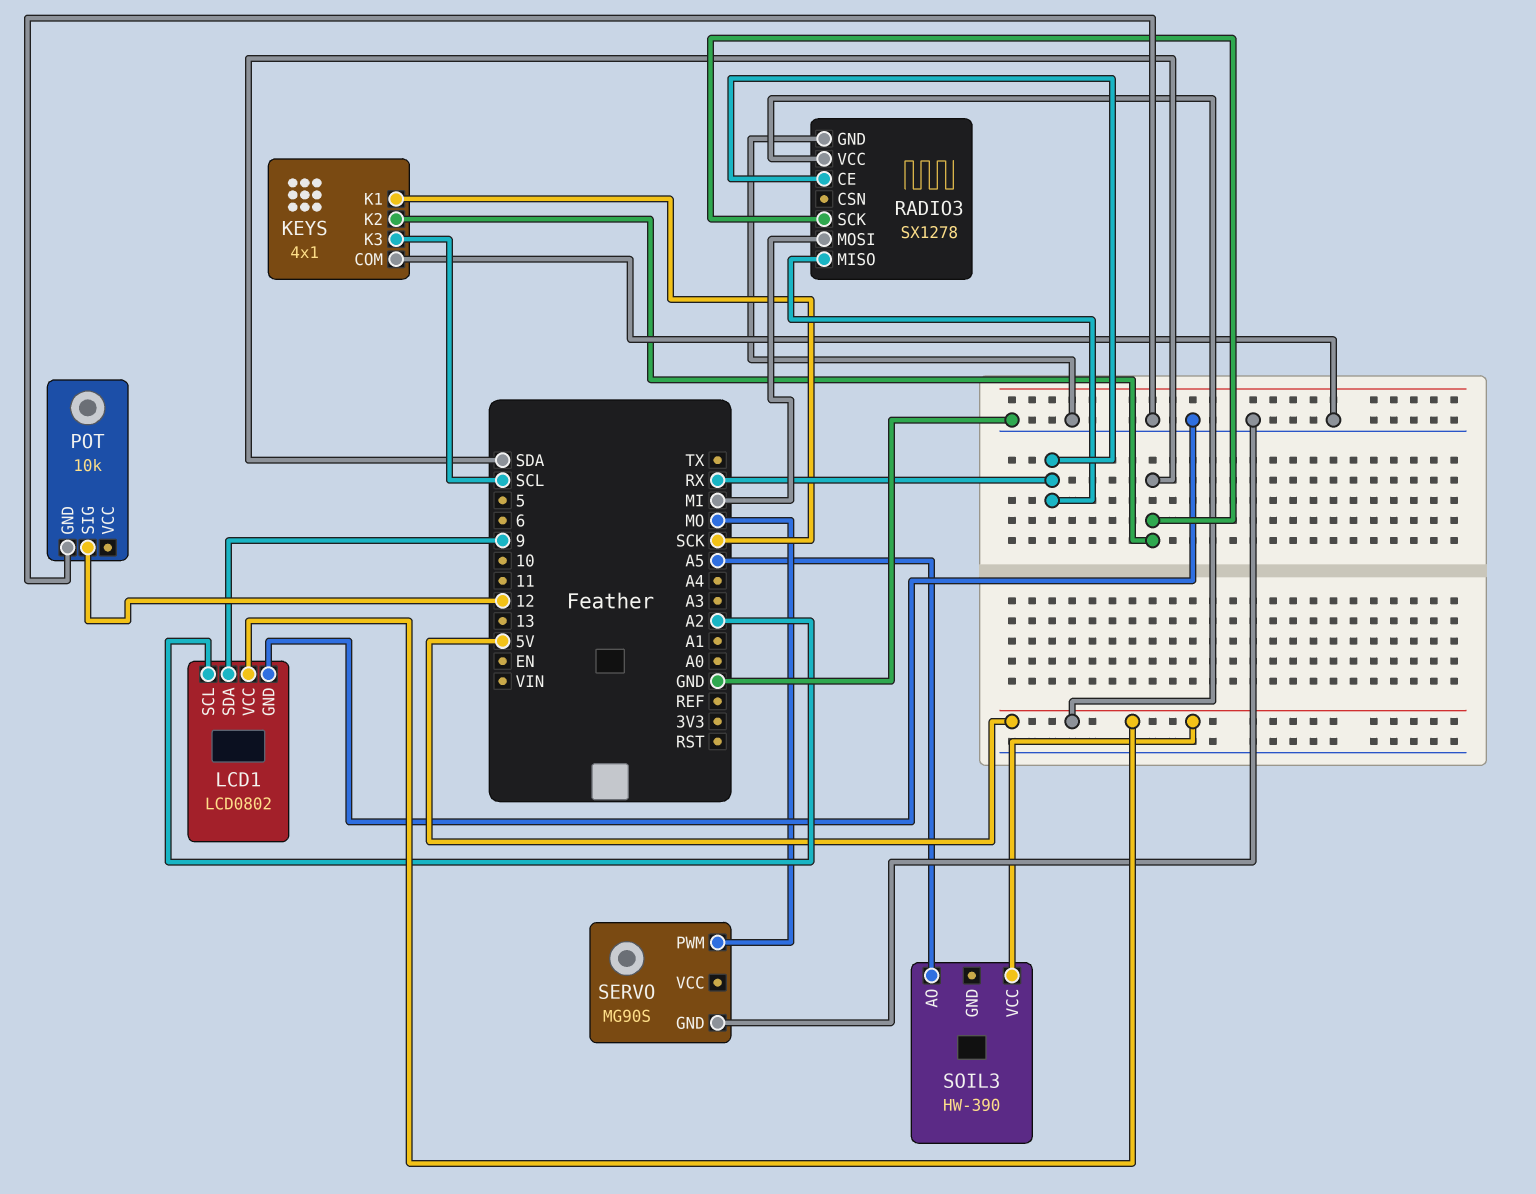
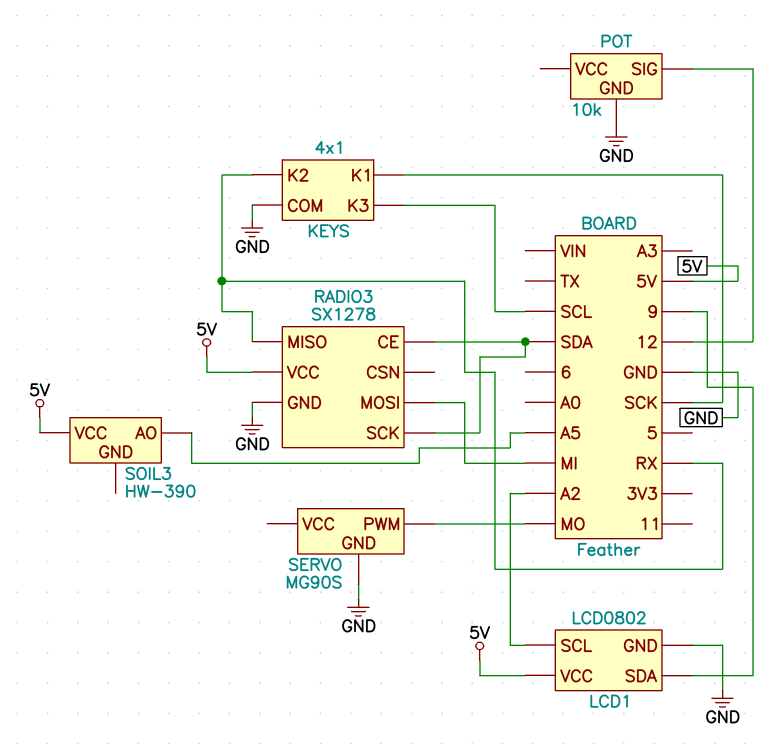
KEYS pin K2: SDA -> RX
RADIO3 pin CE: RX -> SDA

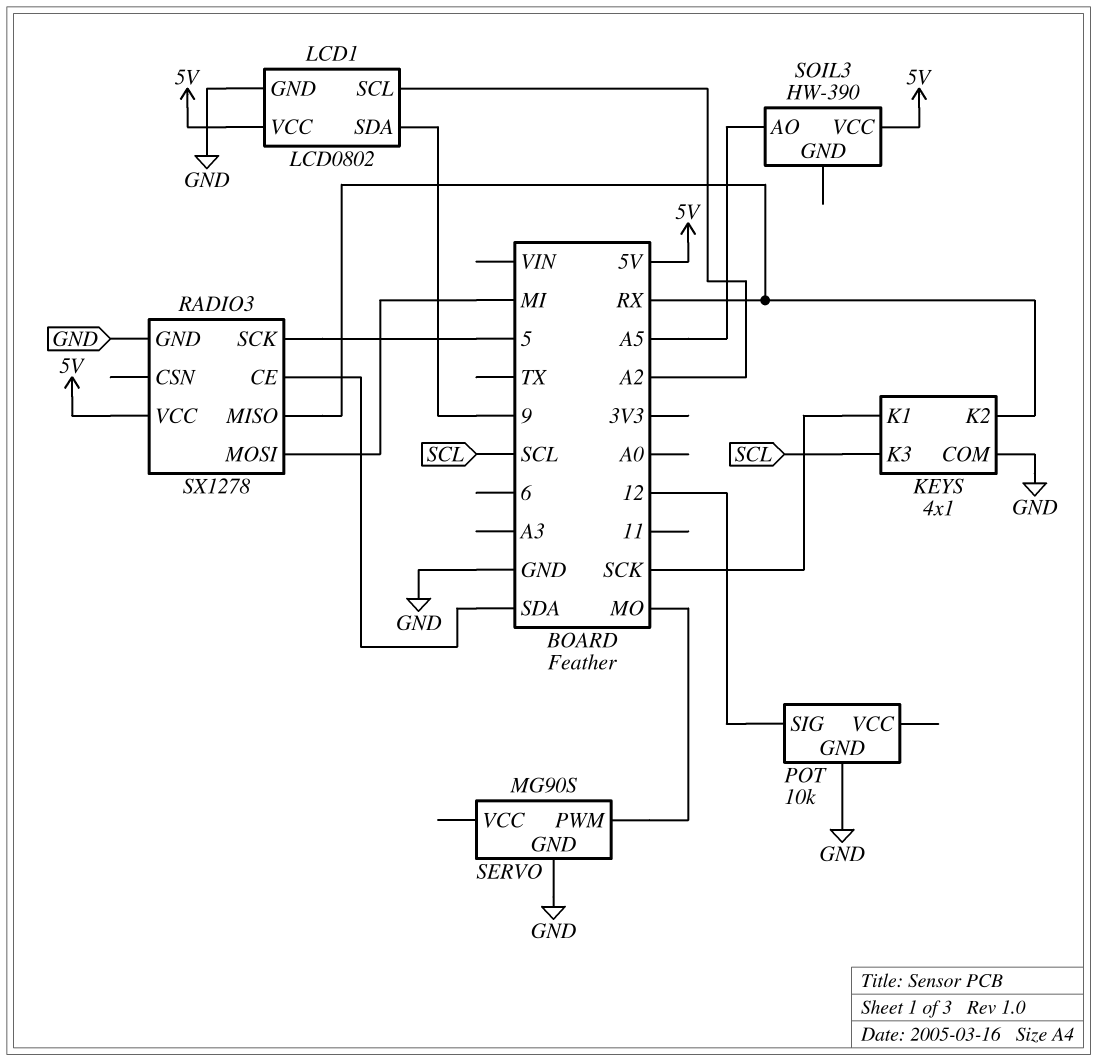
RADIO3 pin SCK: SDA -> 5

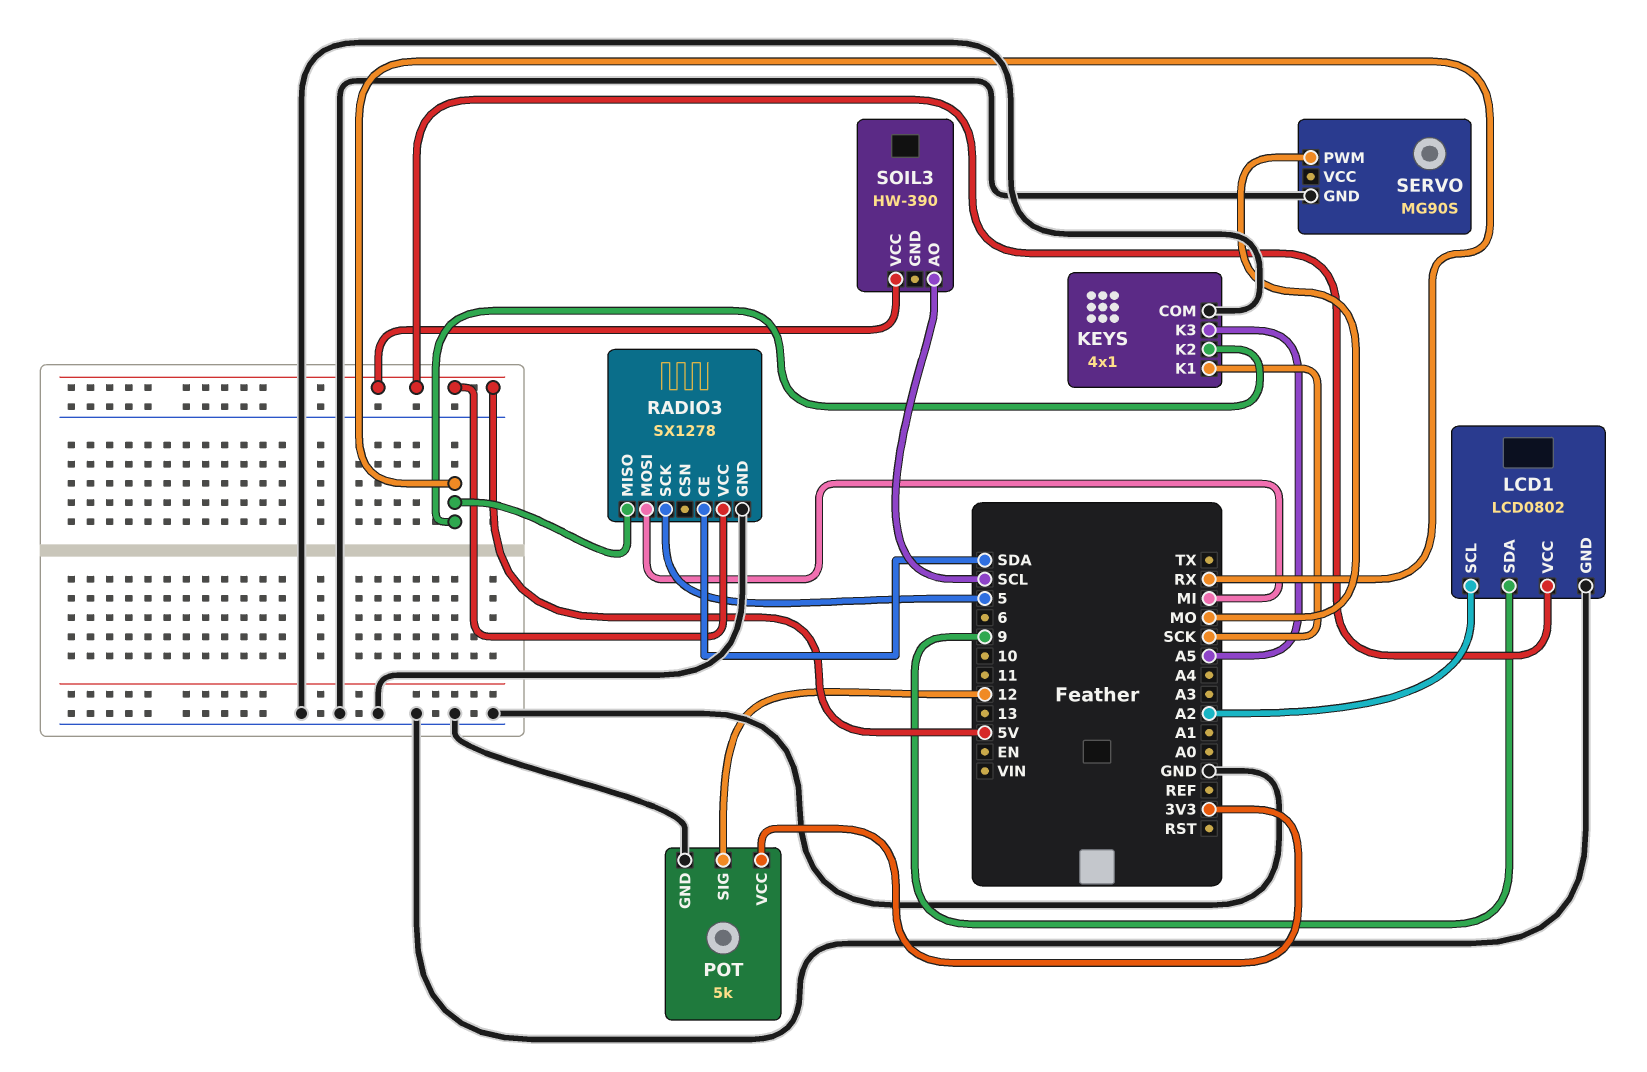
KEYS pin K3: SCL -> A5
POT: 10k -> 5k
POT pin VCC: none -> 3V3
SOIL3 pin AO: A5 -> SCL

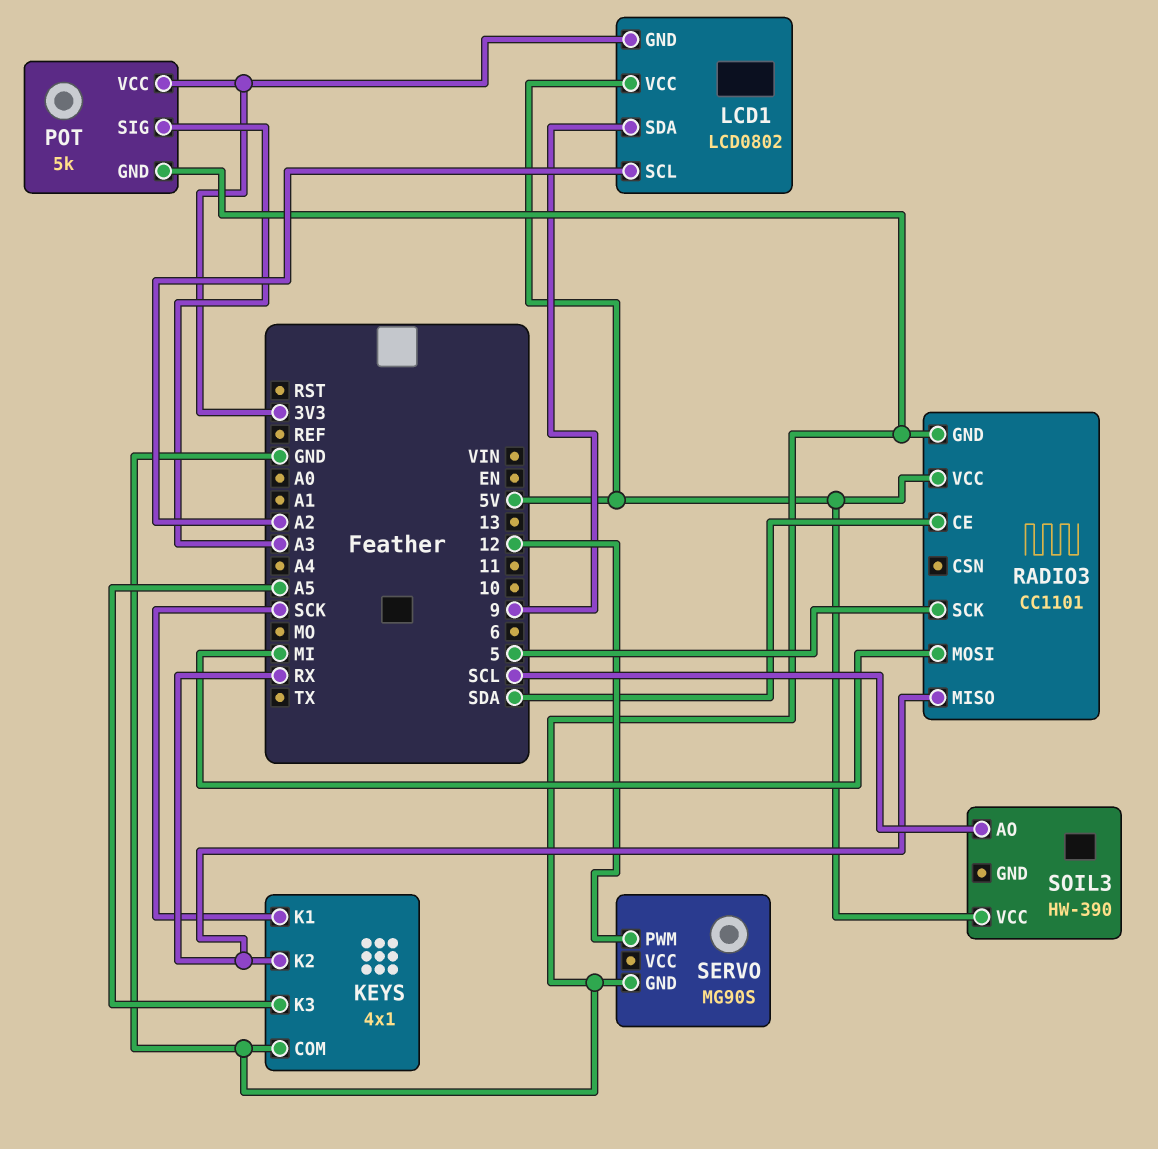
LCD1 pin GND: GND -> 3V3
POT pin SIG: 12 -> A3
RADIO3: SX1278 -> CC1101
SERVO pin PWM: MO -> 12

